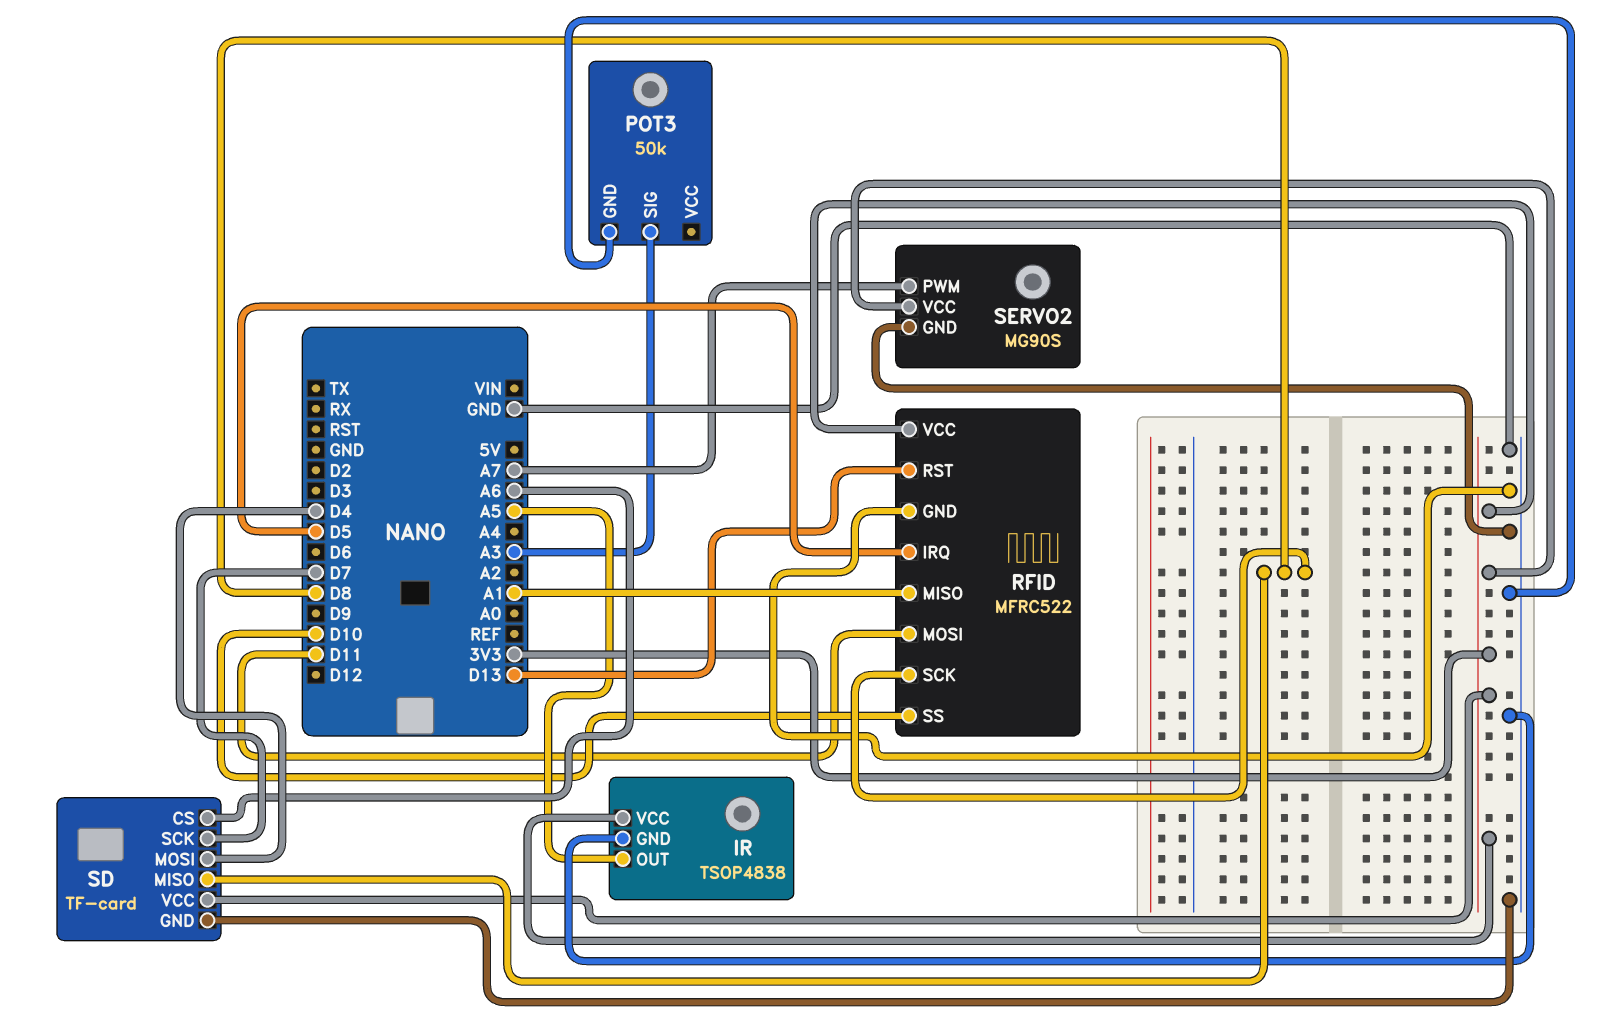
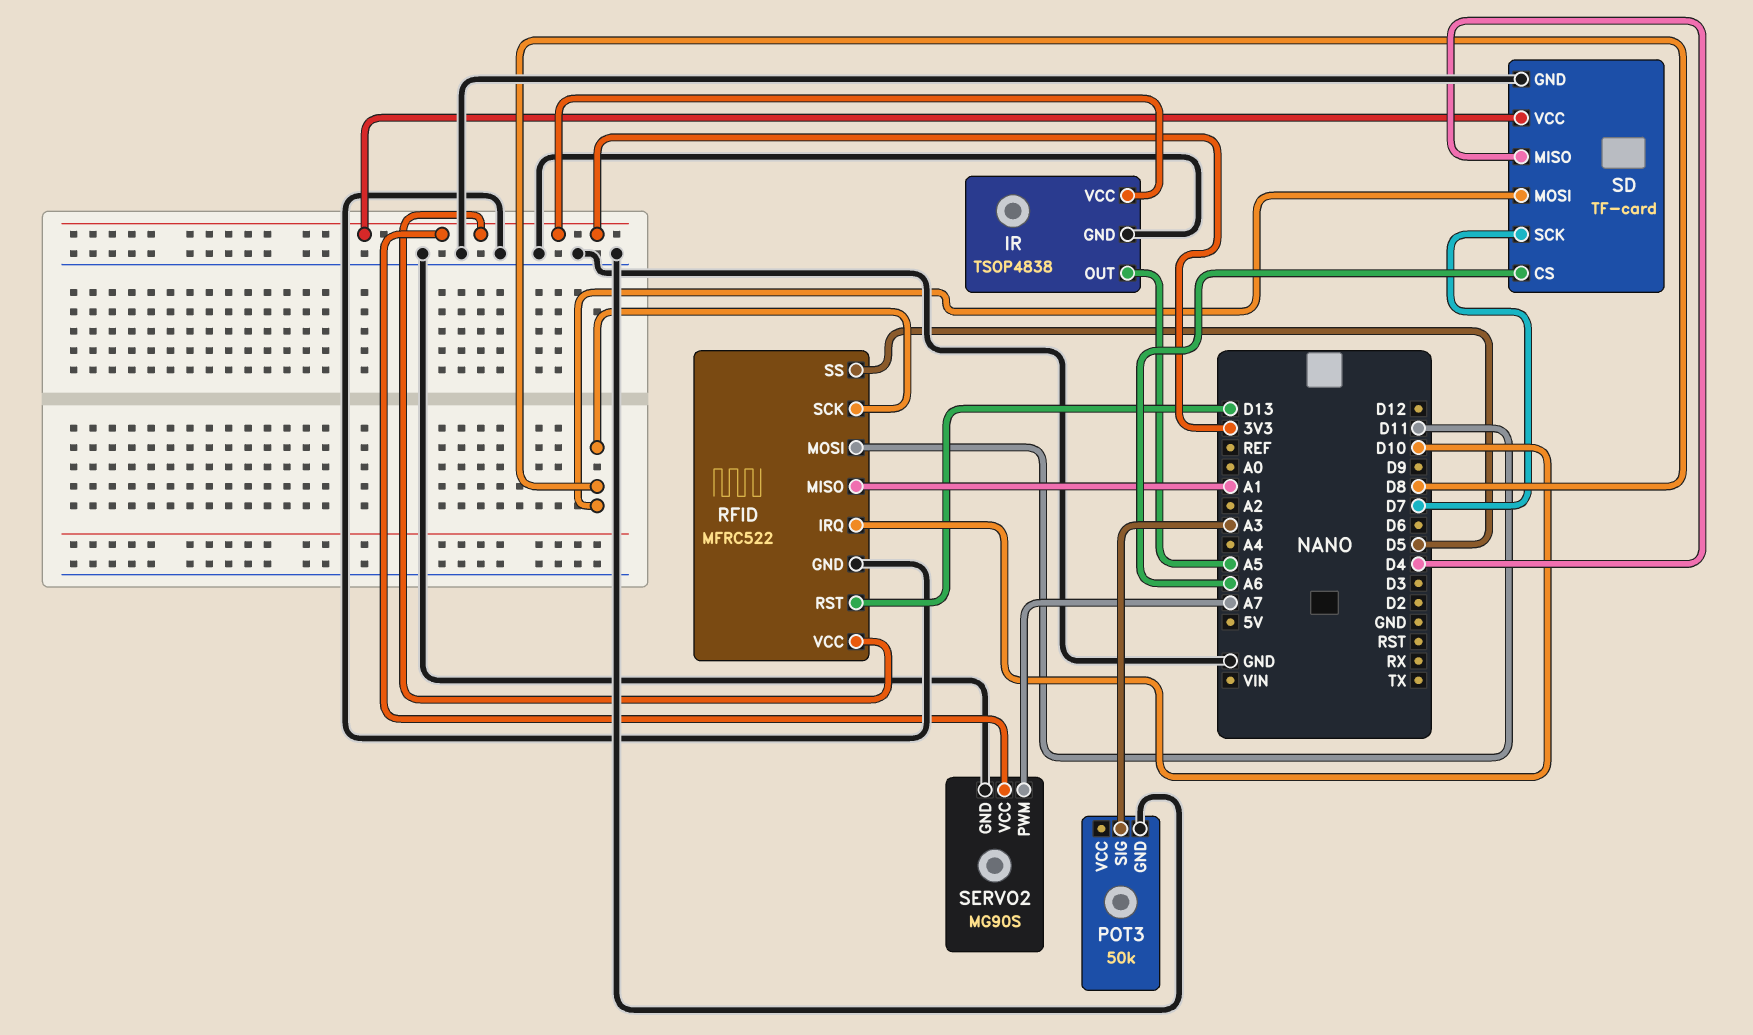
RFID pin IRQ: D5 -> D10
RFID pin SS: D10 -> D5
SD pin MISO: D8 -> D4
SD pin MOSI: D4 -> D8

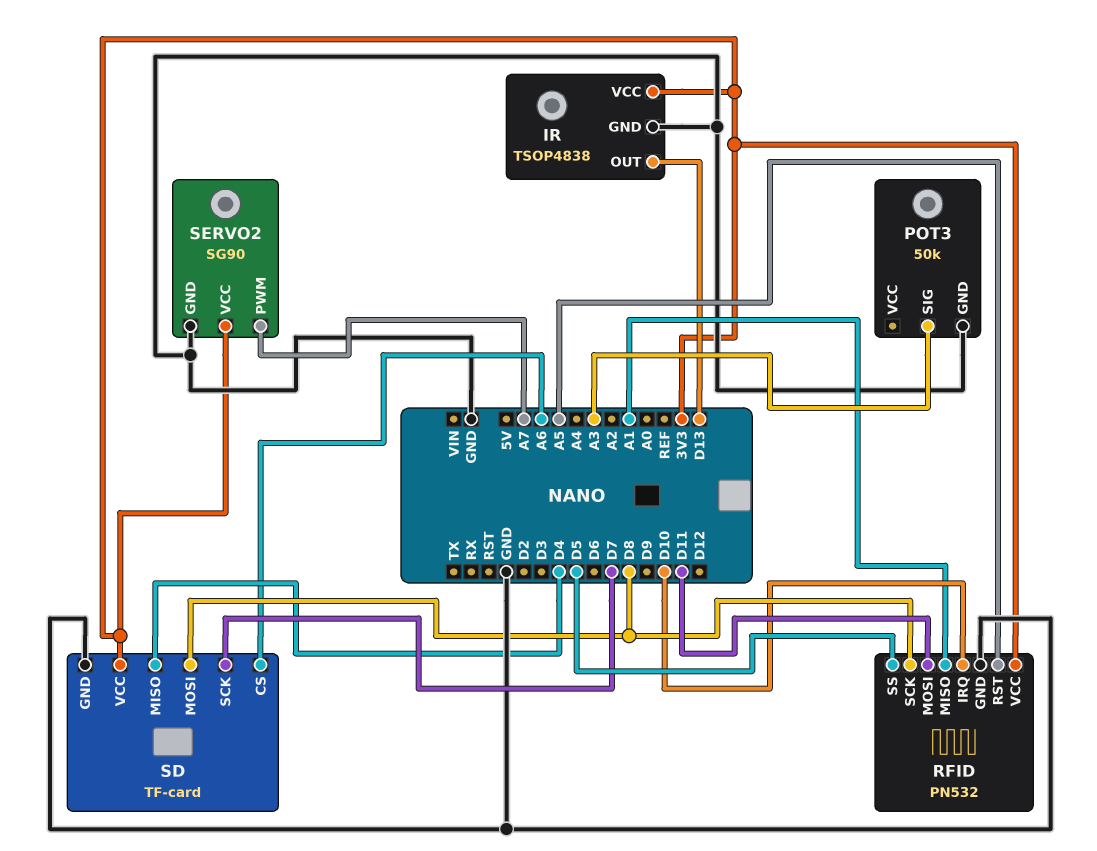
IR pin OUT: A5 -> D13
RFID: MFRC522 -> PN532
RFID pin RST: D13 -> A5
SERVO2: MG90S -> SG90

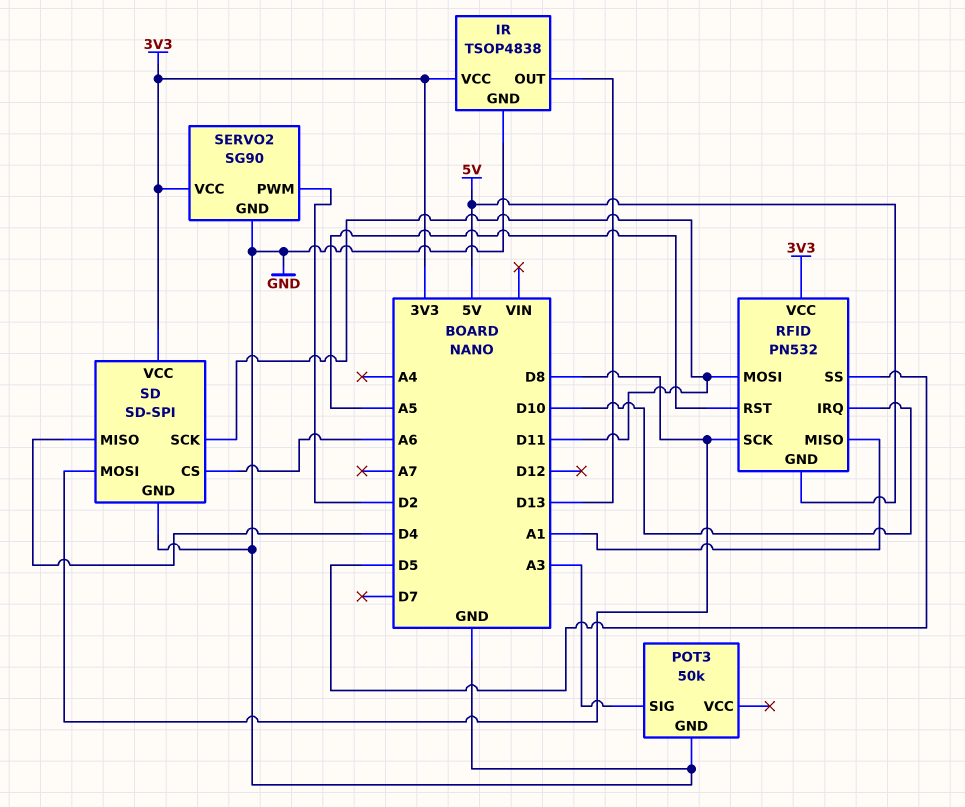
RFID pin GND: GND -> 5V
SD: TF-card -> SD-SPI
SD pin SCK: D7 -> D11
SERVO2 pin PWM: A7 -> D2

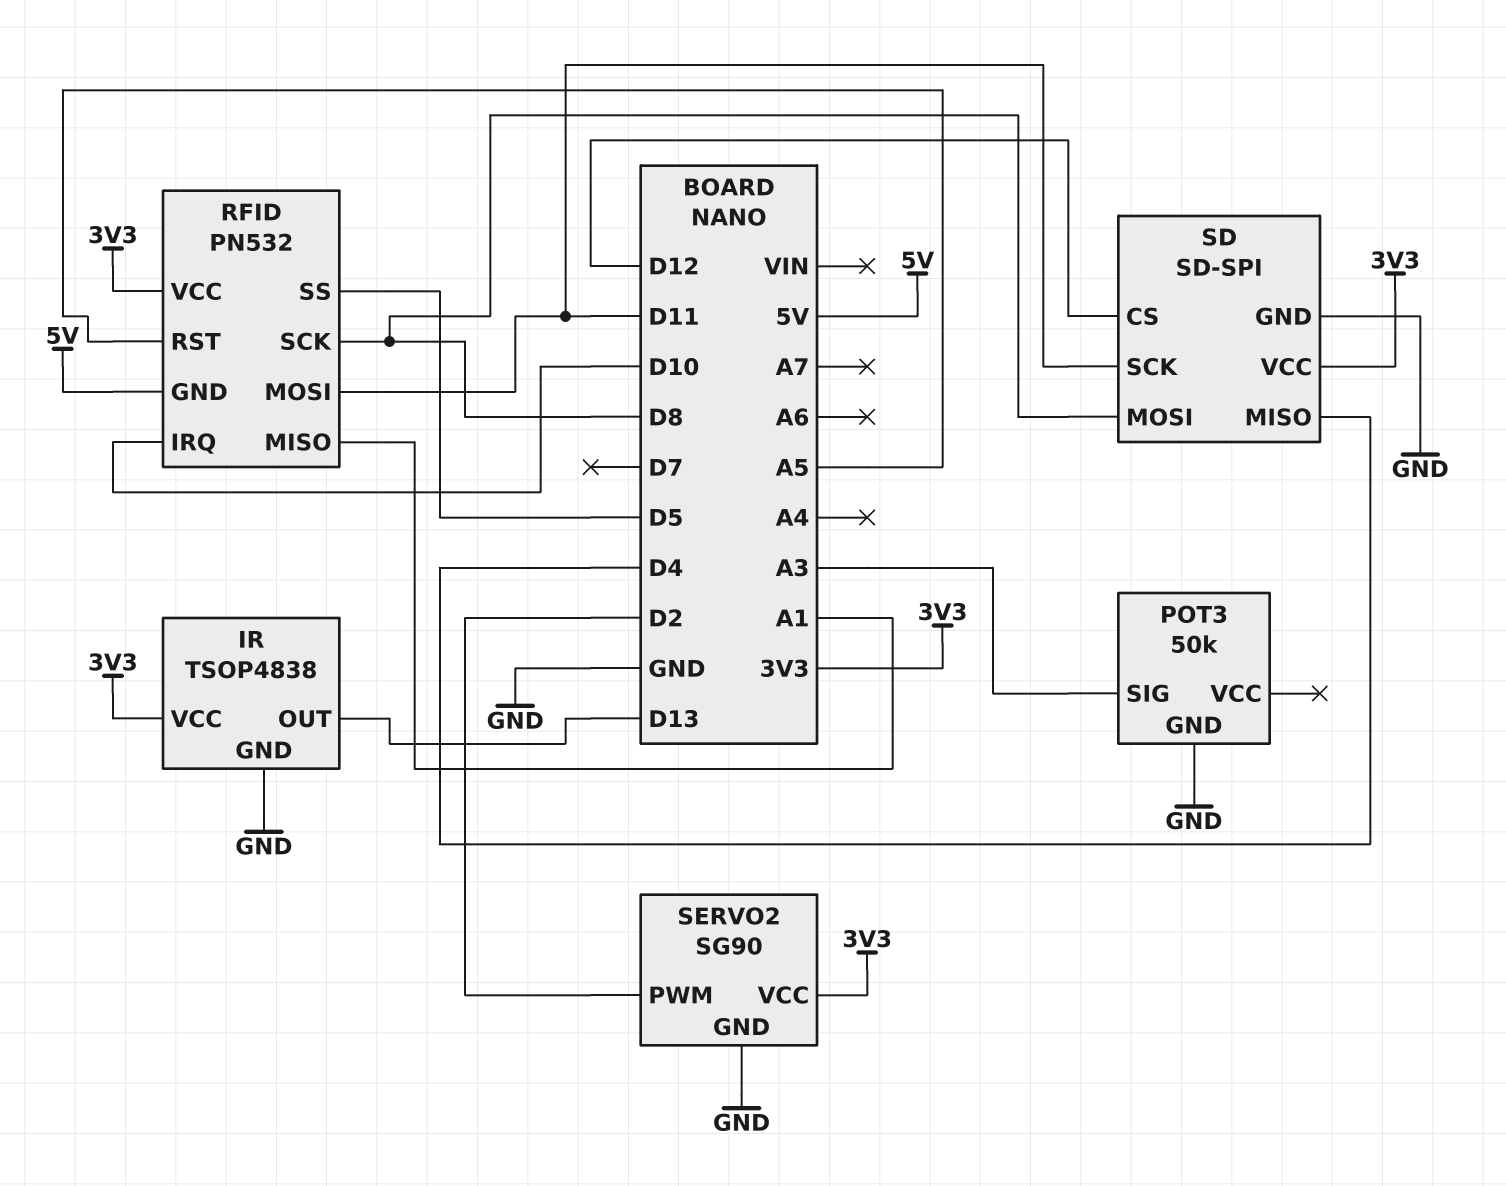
SD pin CS: A6 -> D12

